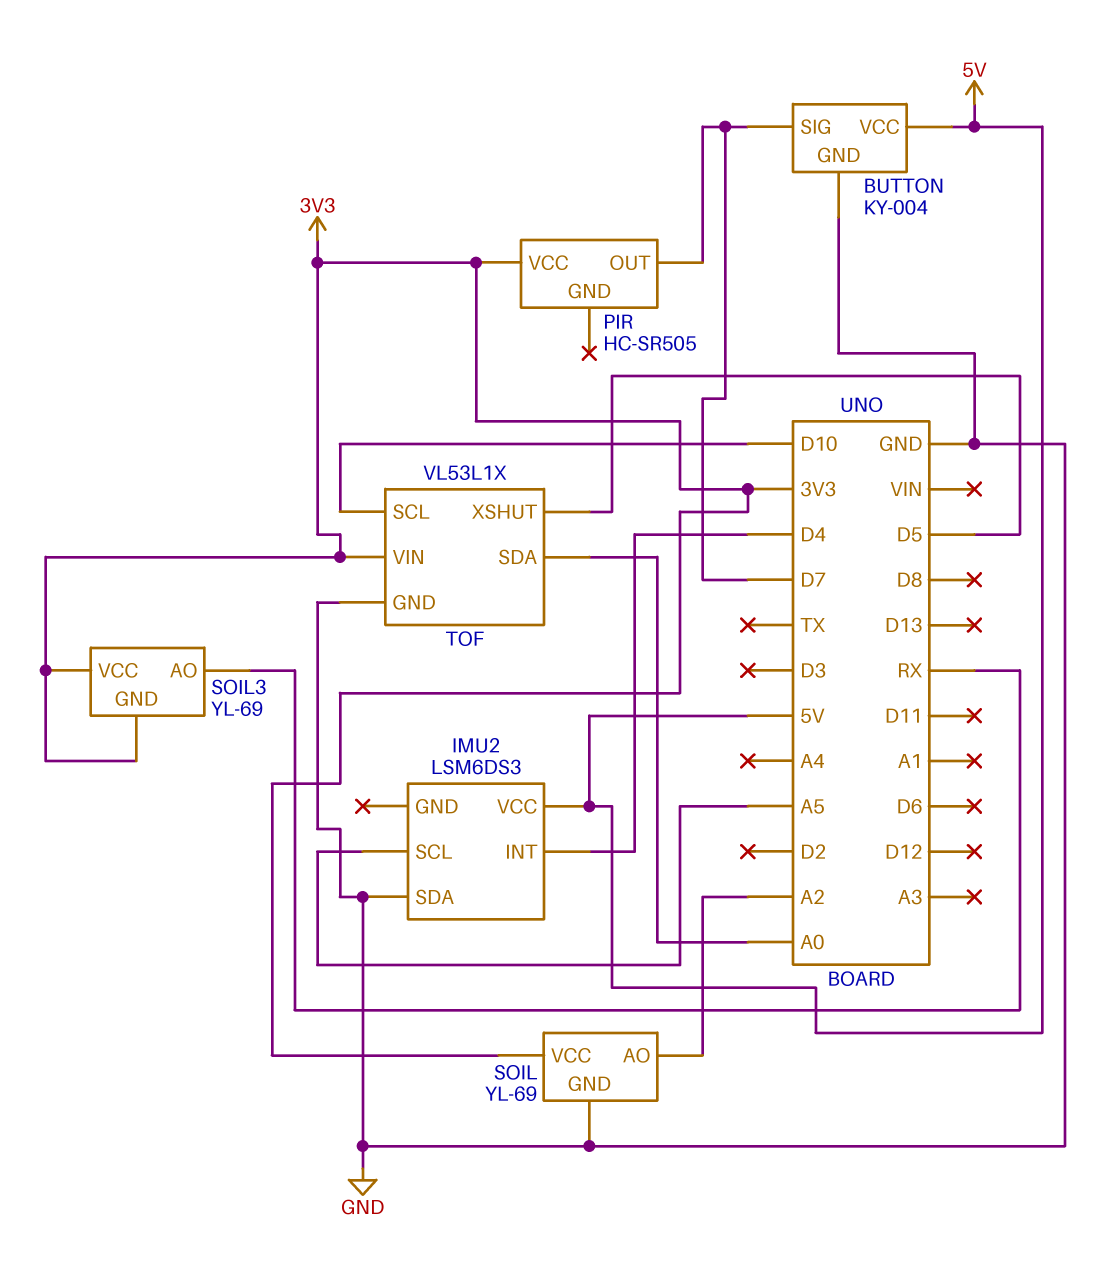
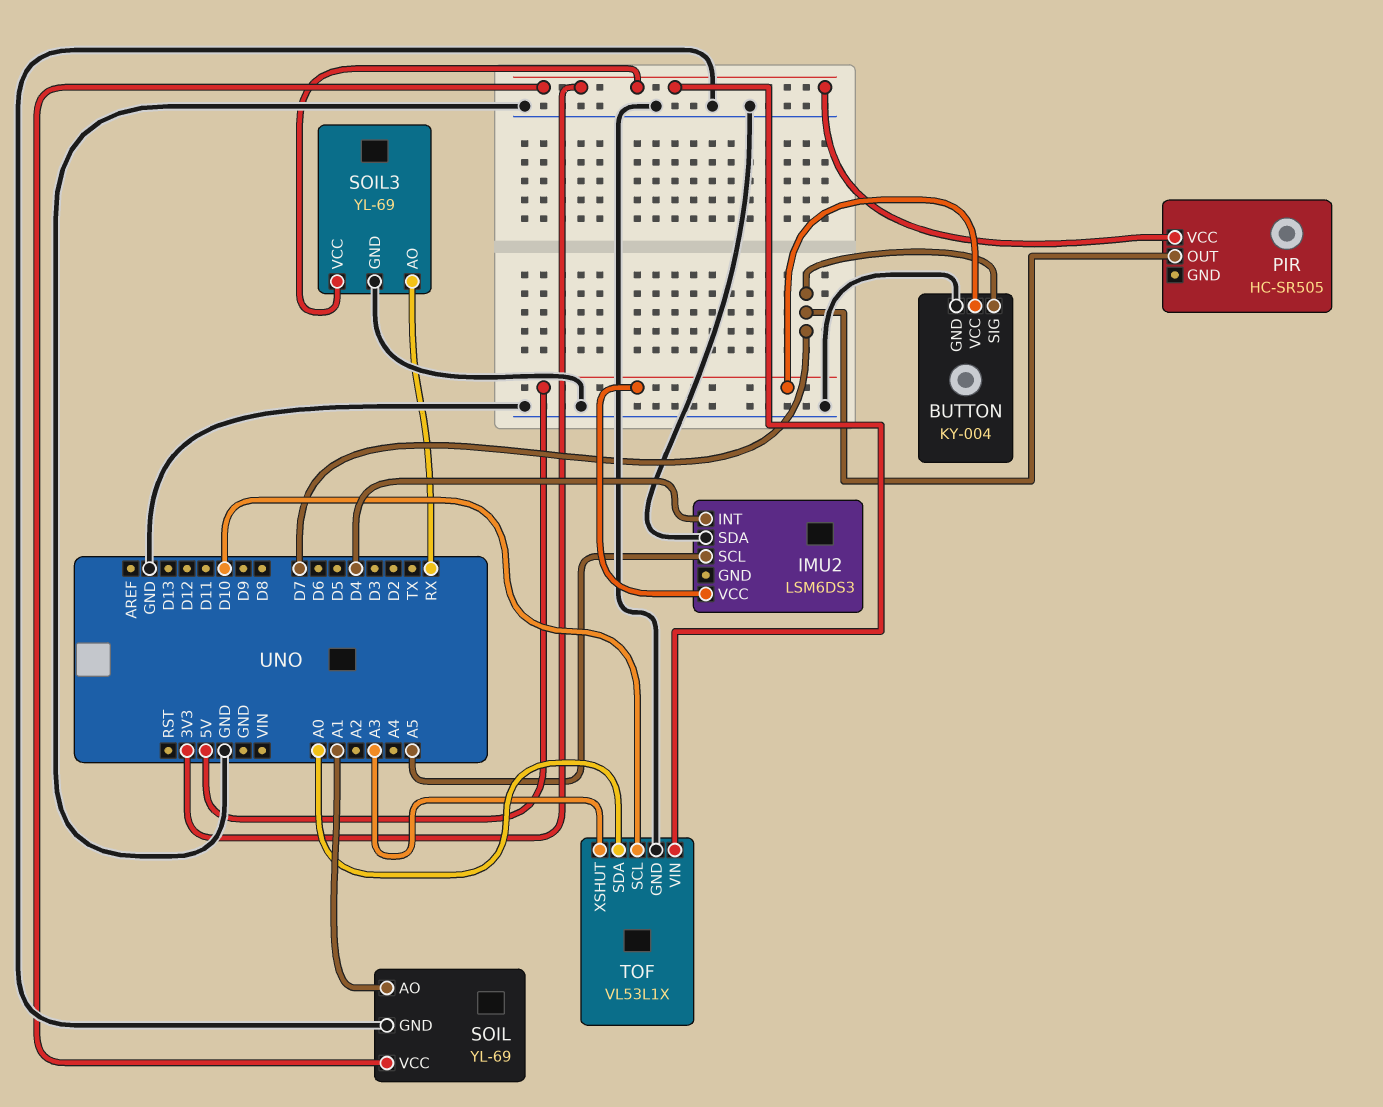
SOIL pin AO: A2 -> A1
SOIL3 pin GND: 3V3 -> GND
TOF pin XSHUT: D5 -> A3

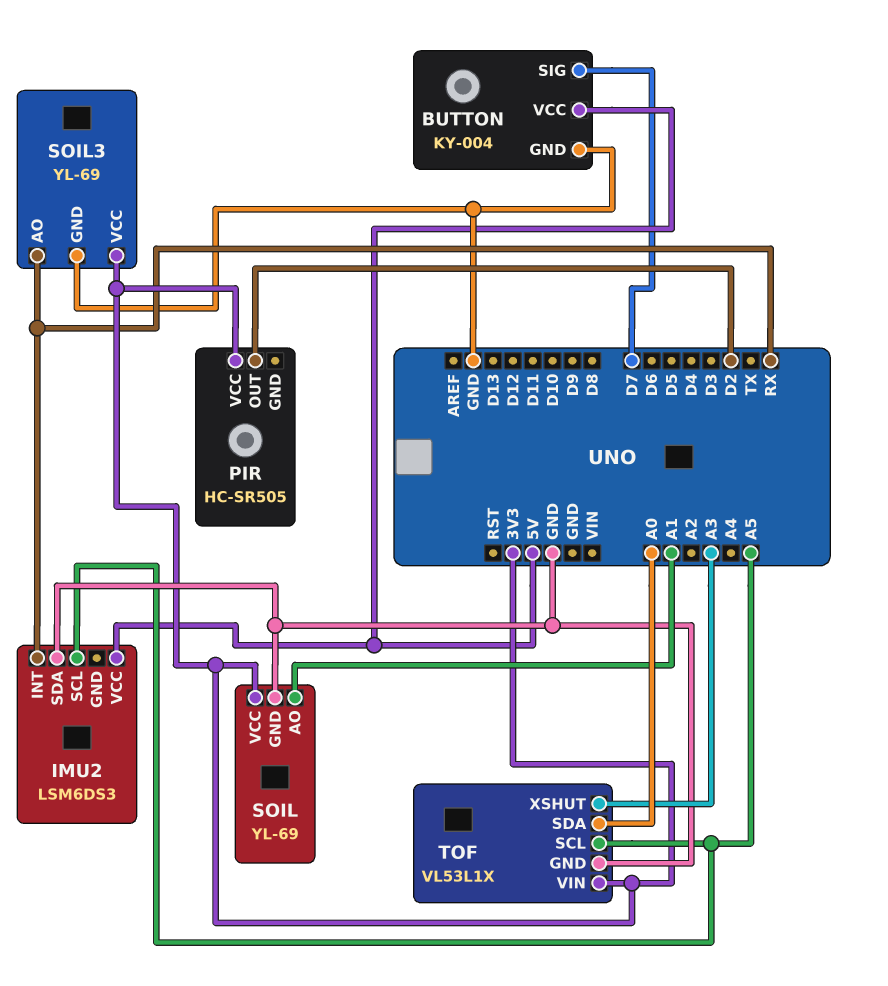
IMU2 pin INT: D4 -> RX
PIR pin OUT: D7 -> D2
TOF pin SCL: D10 -> A5

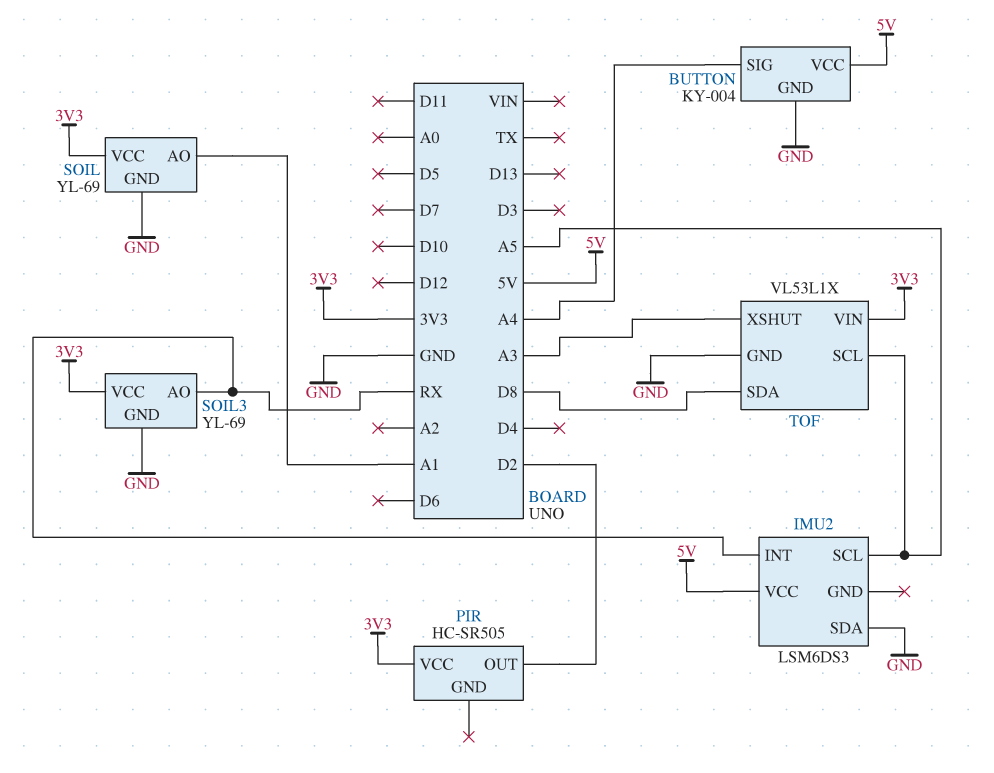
BUTTON pin SIG: D7 -> A4
TOF pin SDA: A0 -> D8

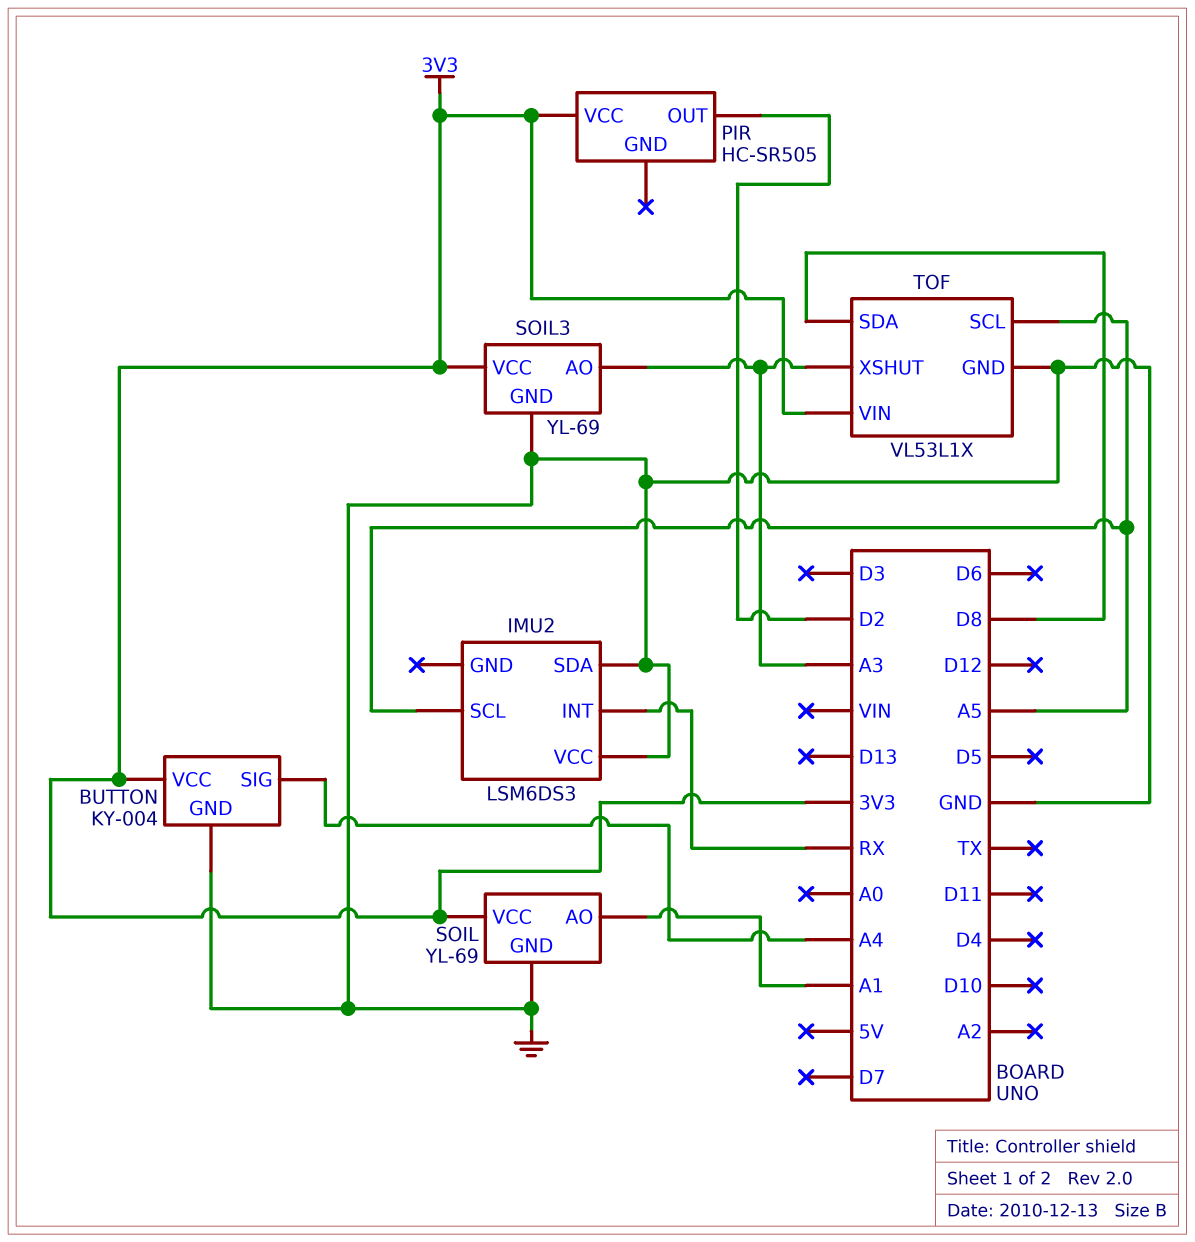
BUTTON pin VCC: 5V -> 3V3
IMU2 pin VCC: 5V -> GND
SOIL3 pin AO: RX -> A3

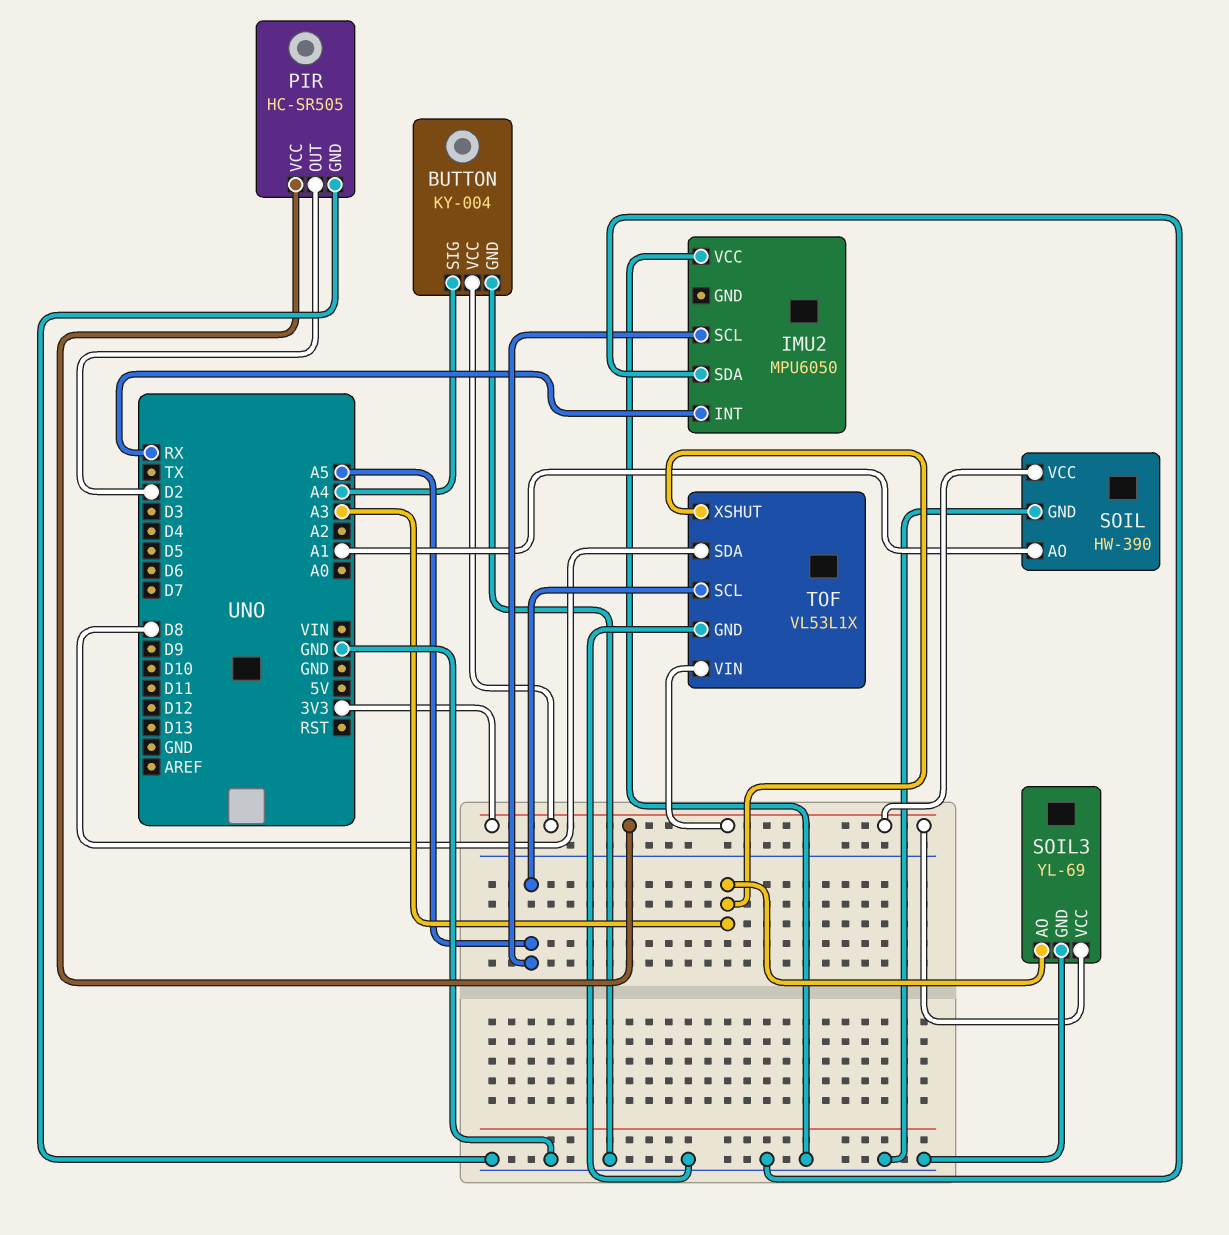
IMU2: LSM6DS3 -> MPU6050
PIR pin GND: none -> GND
SOIL: YL-69 -> HW-390

